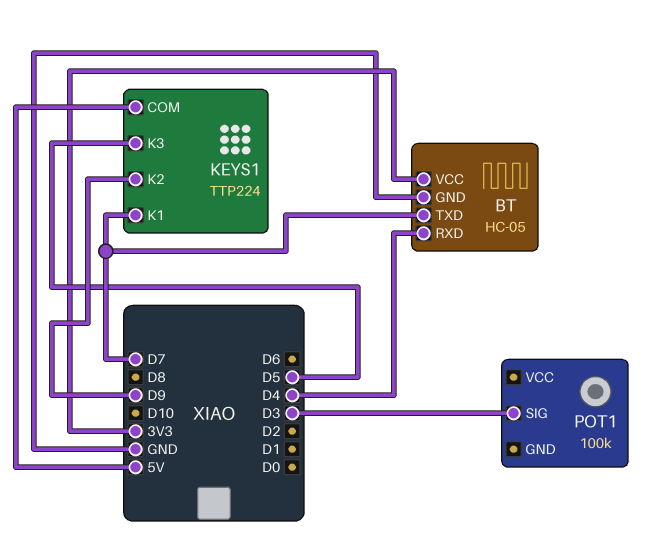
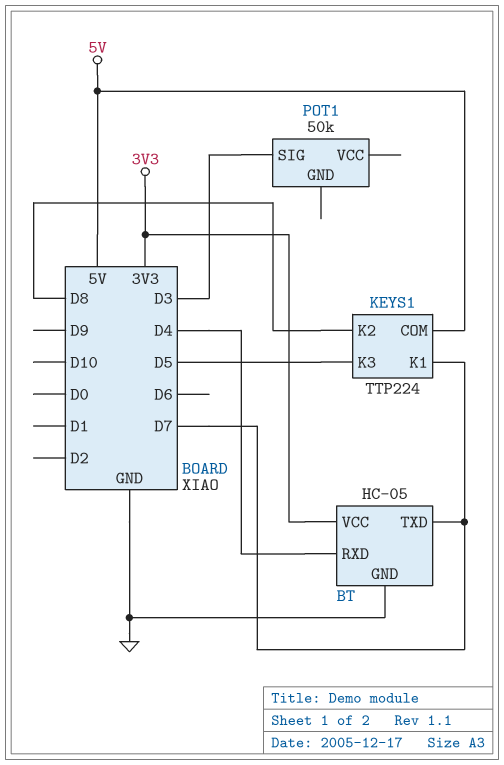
KEYS1 pin K2: D9 -> D8
POT1: 100k -> 50k

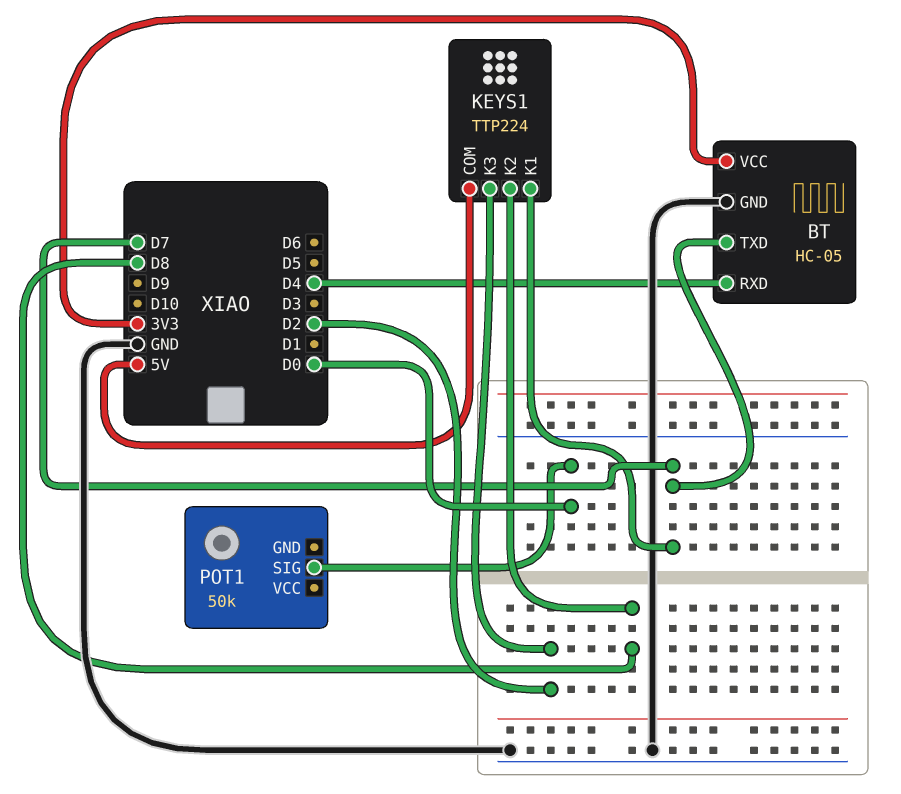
KEYS1 pin K3: D5 -> D2
POT1 pin SIG: D3 -> D0

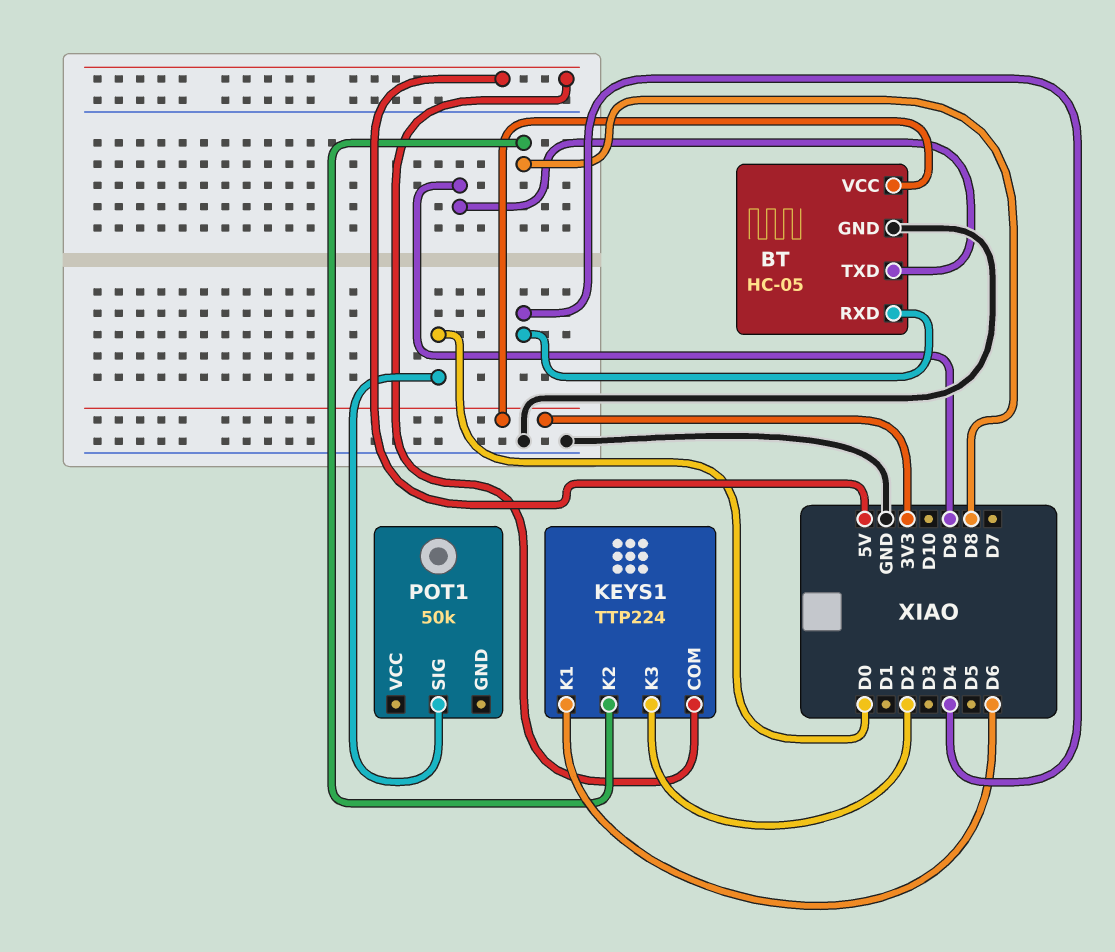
BT pin TXD: D7 -> D9
KEYS1 pin K1: D7 -> D6

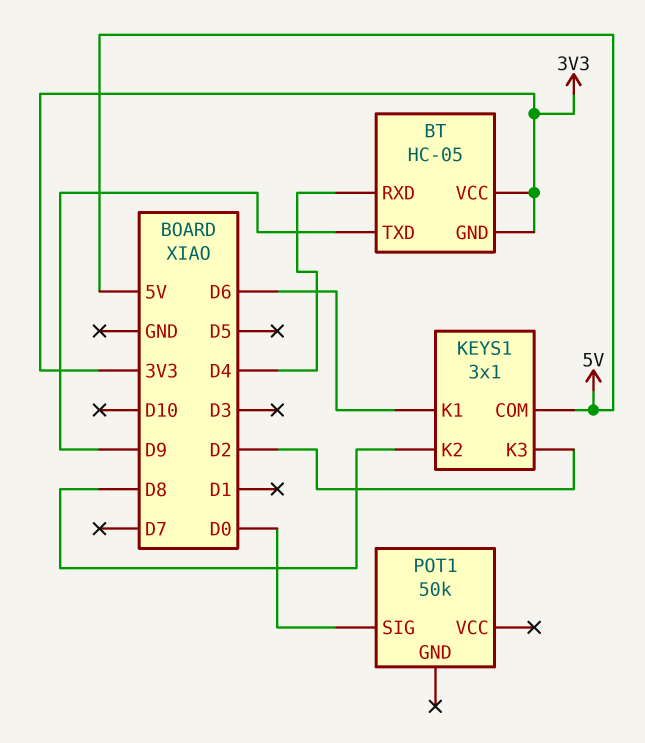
BT pin GND: GND -> 3V3
KEYS1: TTP224 -> 3x1

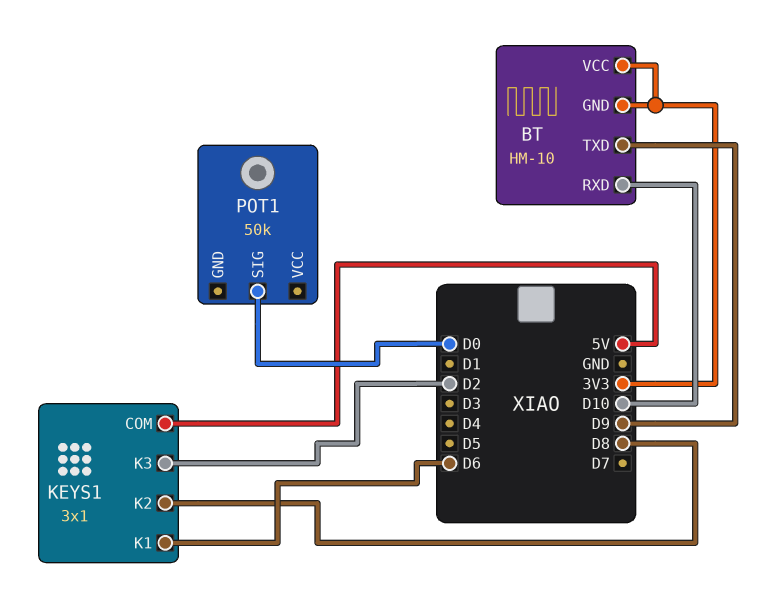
BT: HC-05 -> HM-10
BT pin RXD: D4 -> D10

